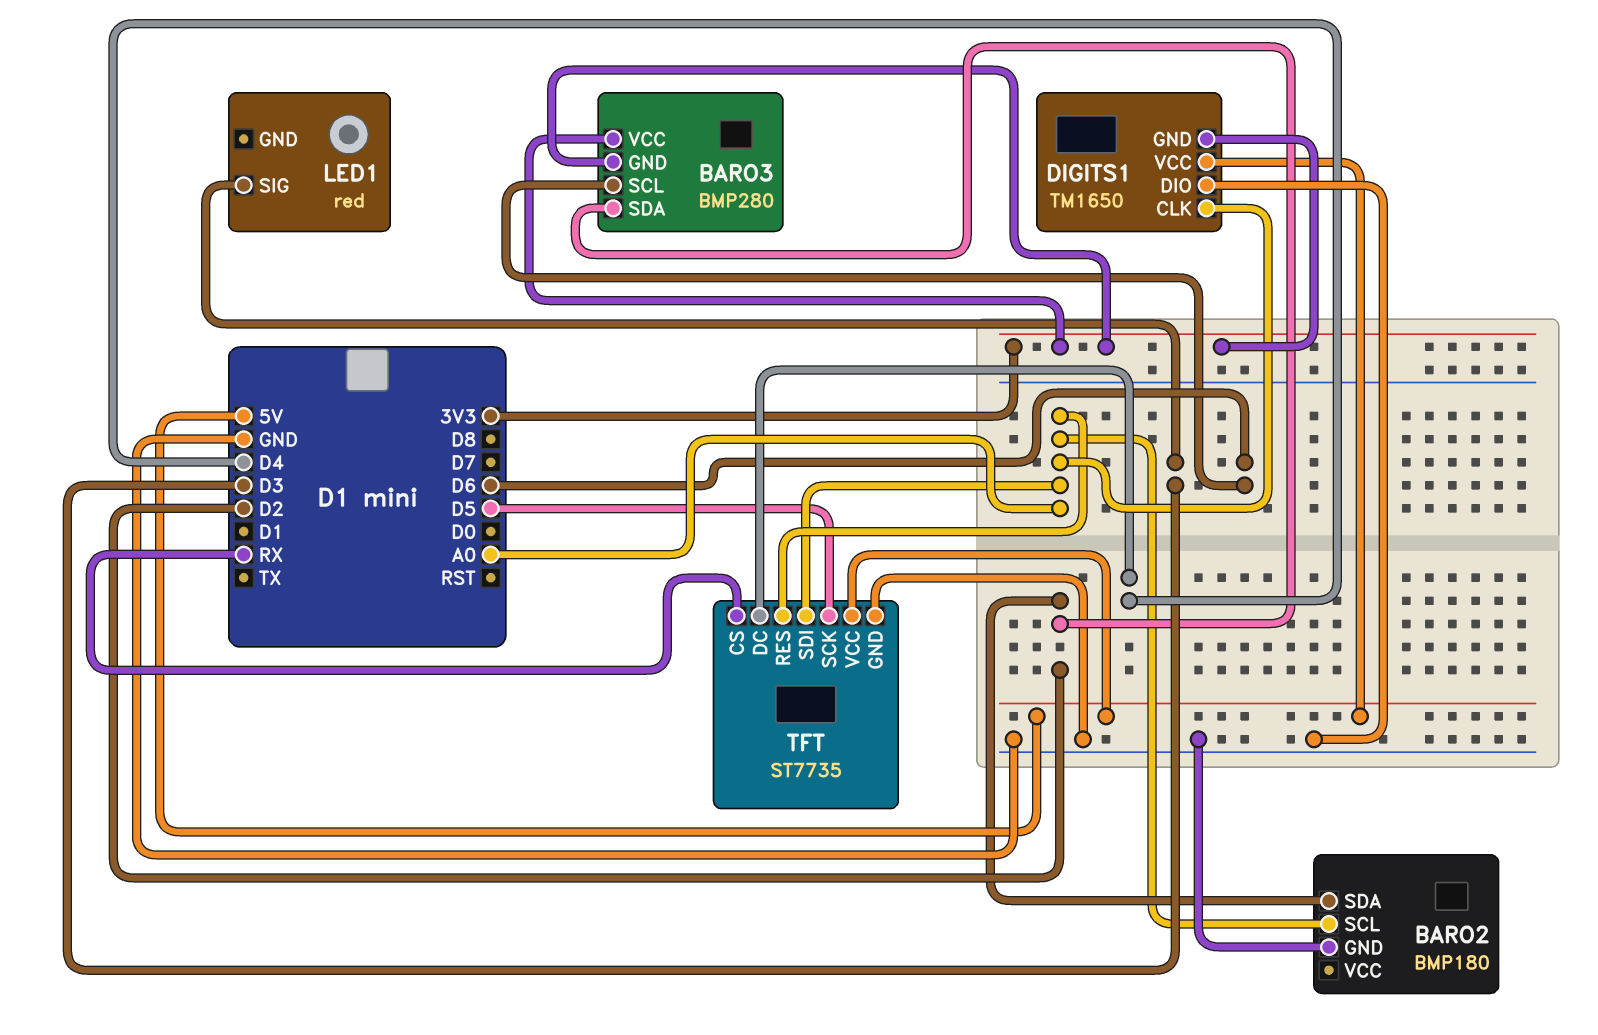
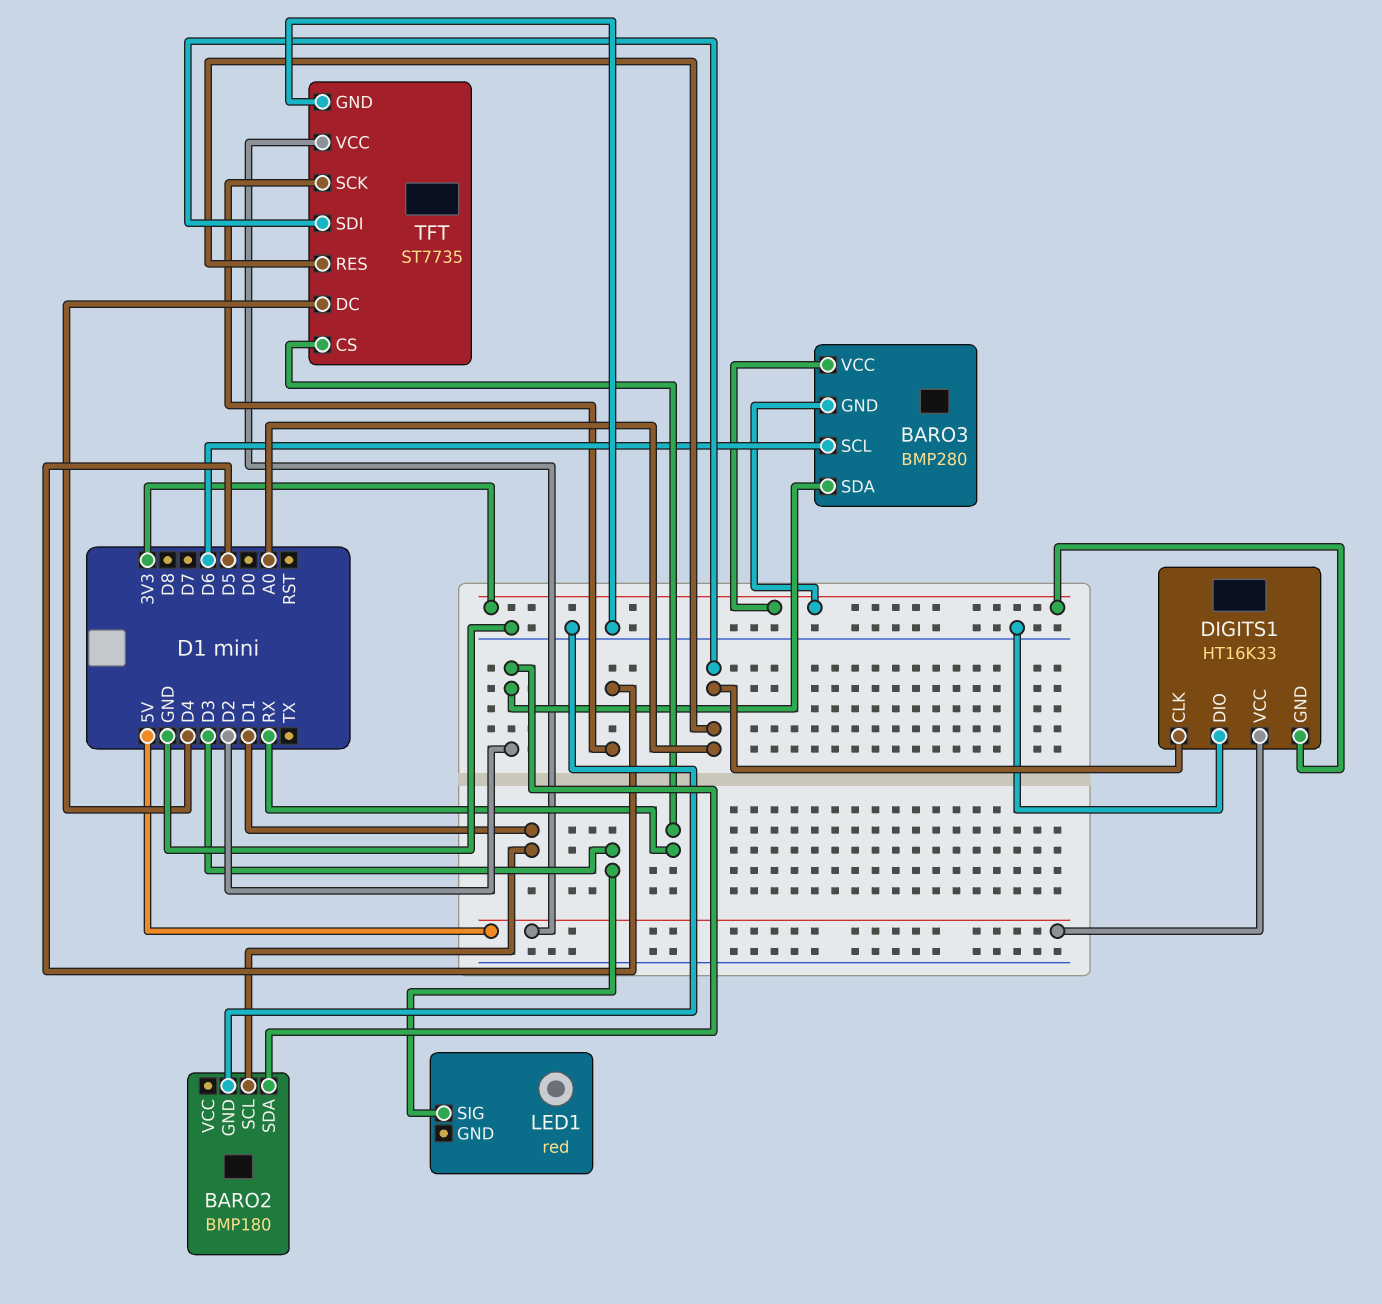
BARO2 pin SCL: A0 -> D1
DIGITS1: TM1650 -> HT16K33

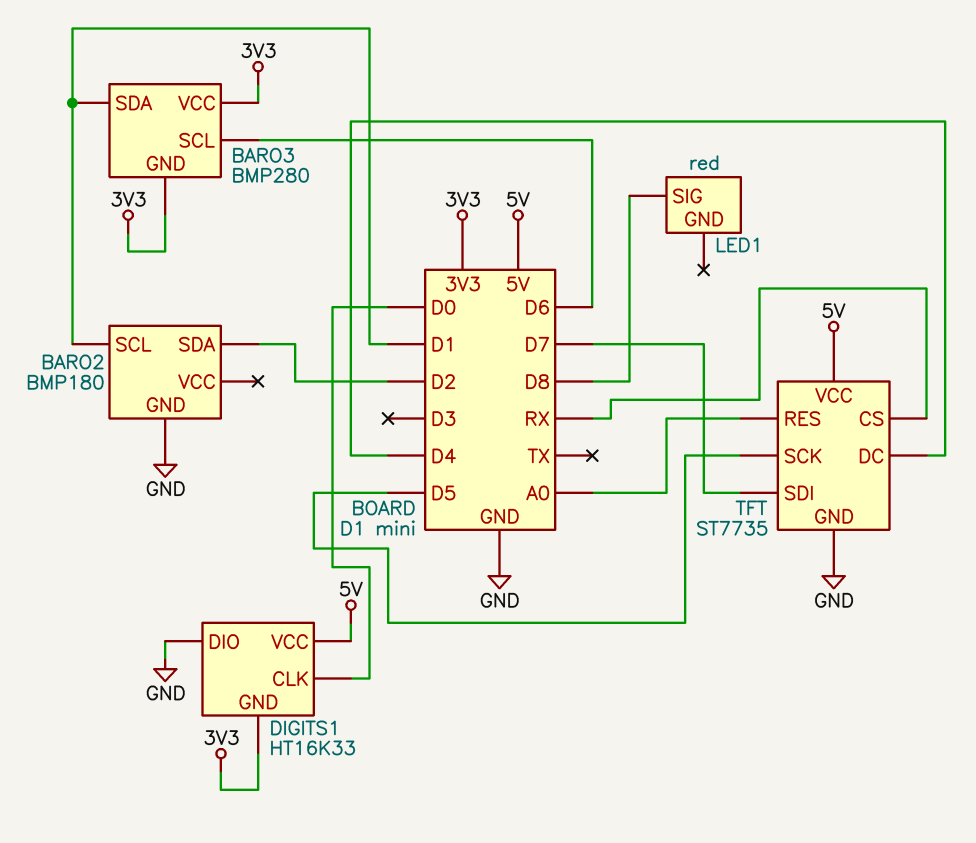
BARO3 pin SDA: D2 -> D1
DIGITS1 pin CLK: A0 -> D0
LED1 pin SIG: D3 -> D8
TFT pin SDI: A0 -> D7

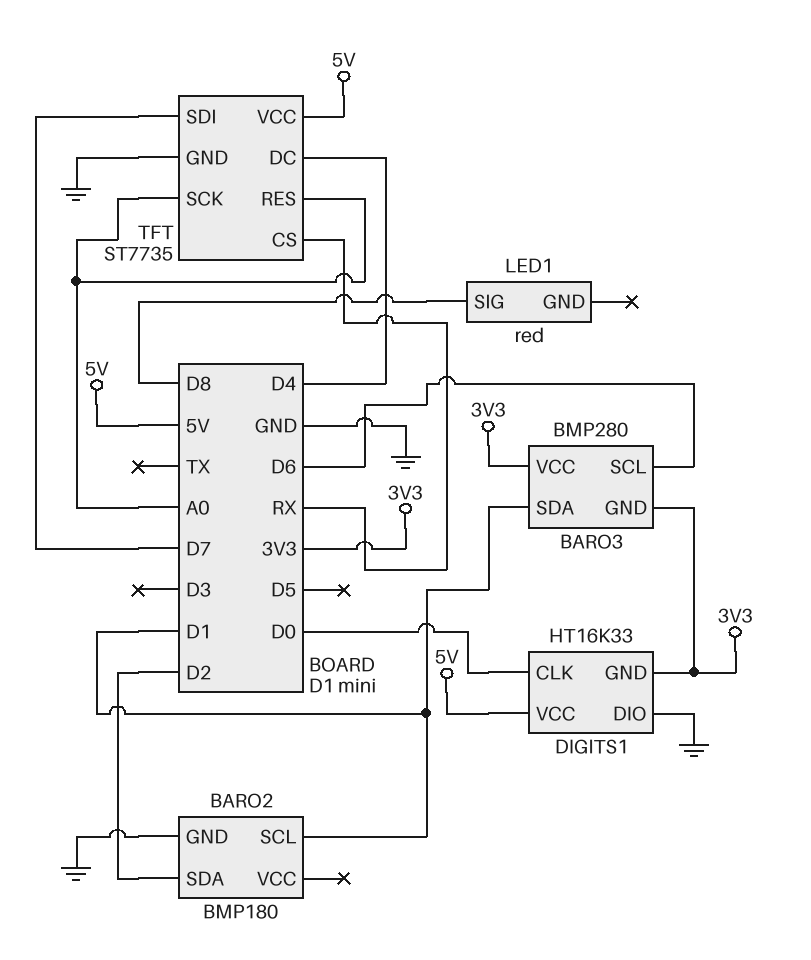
TFT pin SCK: D5 -> A0

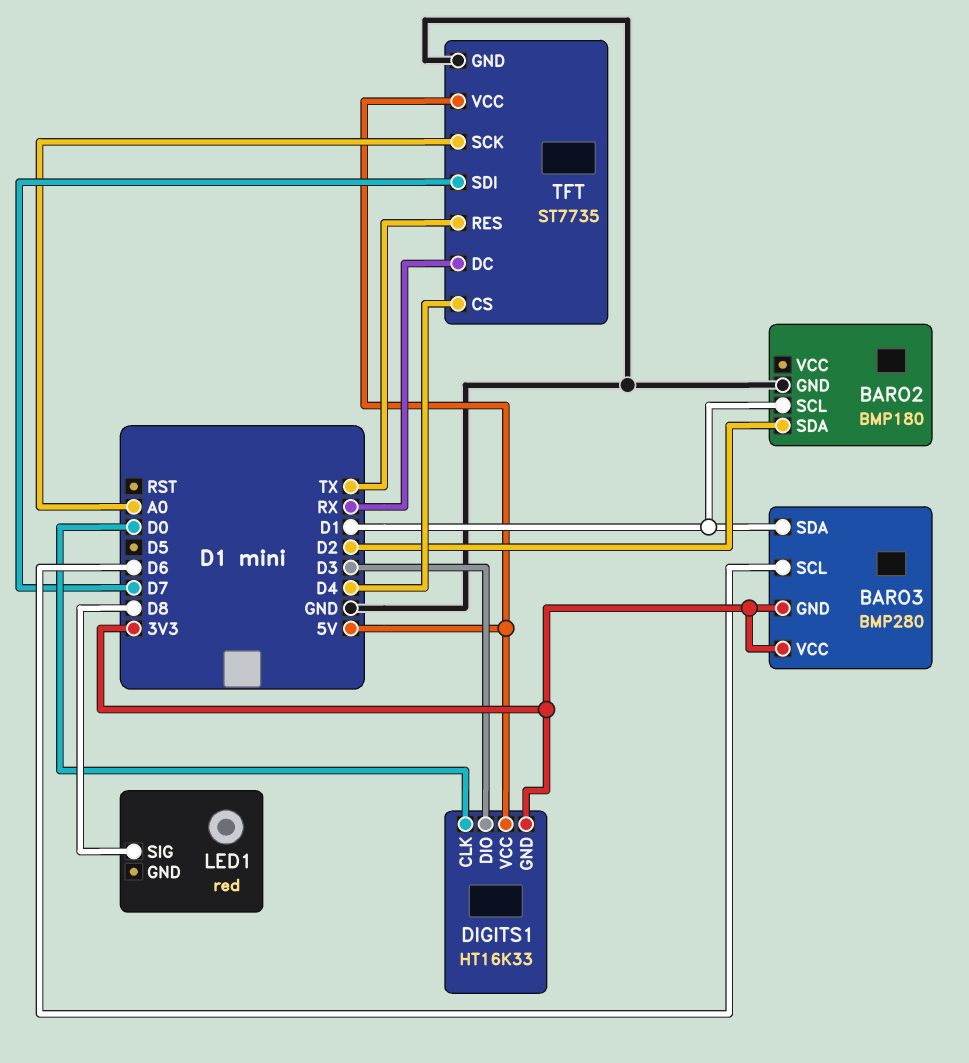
DIGITS1 pin DIO: GND -> D3
TFT pin CS: RX -> D4
TFT pin DC: D4 -> RX
TFT pin RES: A0 -> TX

